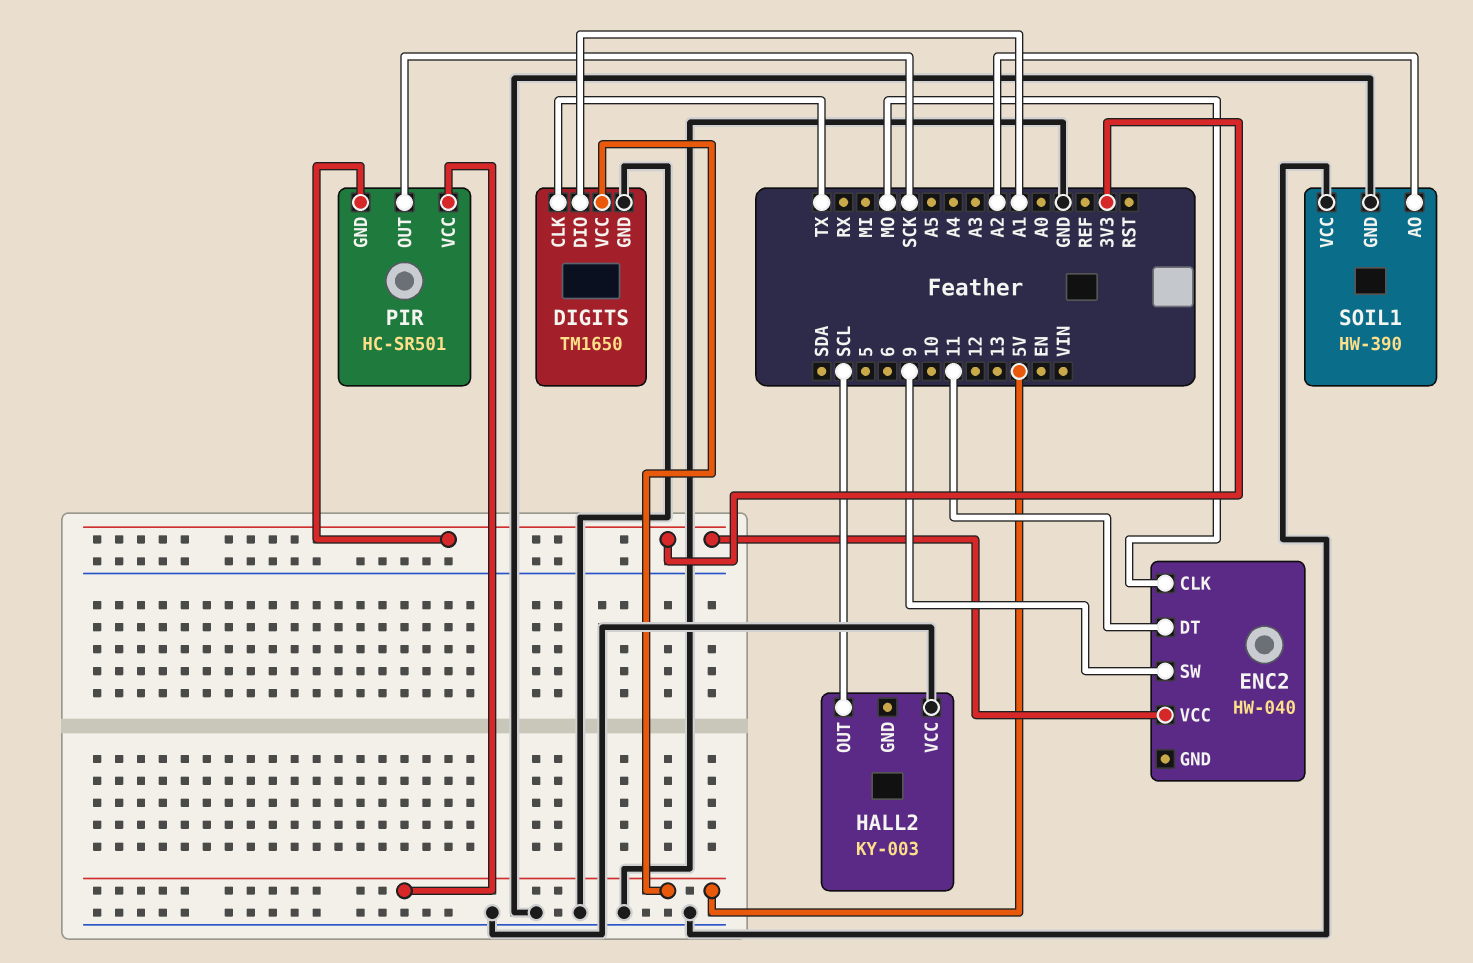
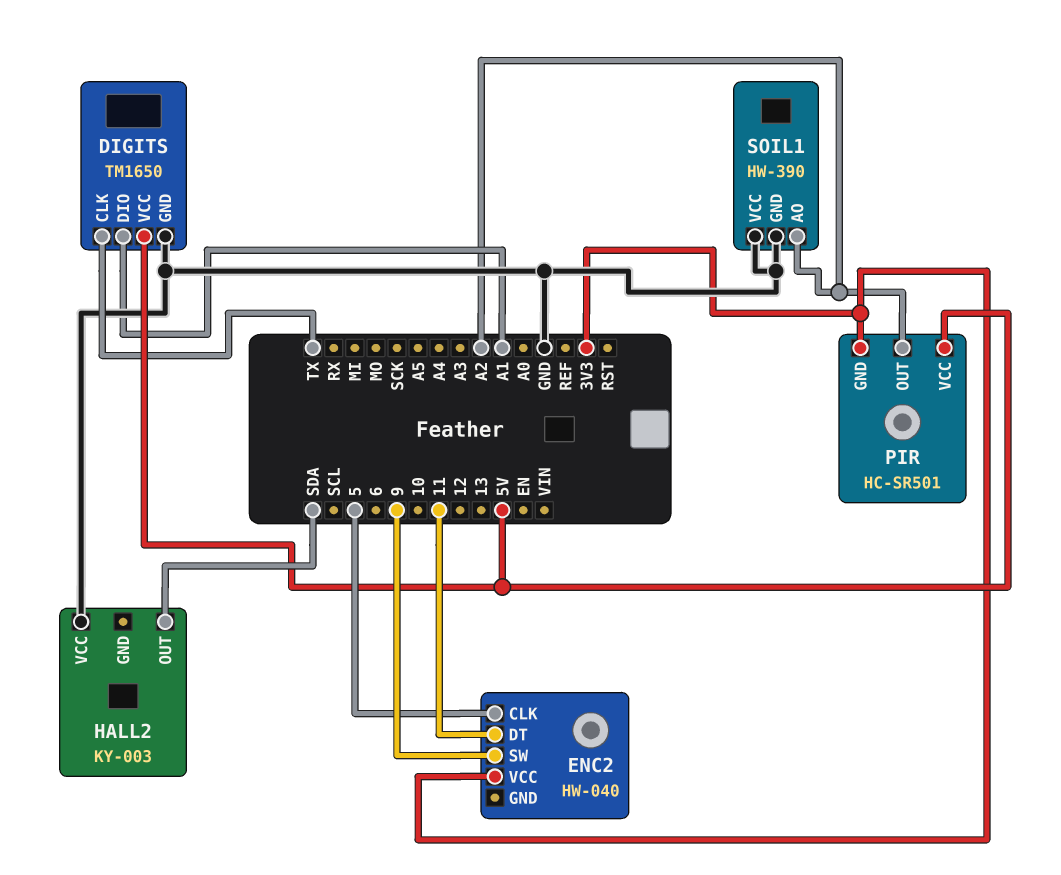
ENC2 pin CLK: MO -> 5
HALL2 pin OUT: SCL -> SDA
PIR pin OUT: SCK -> A2

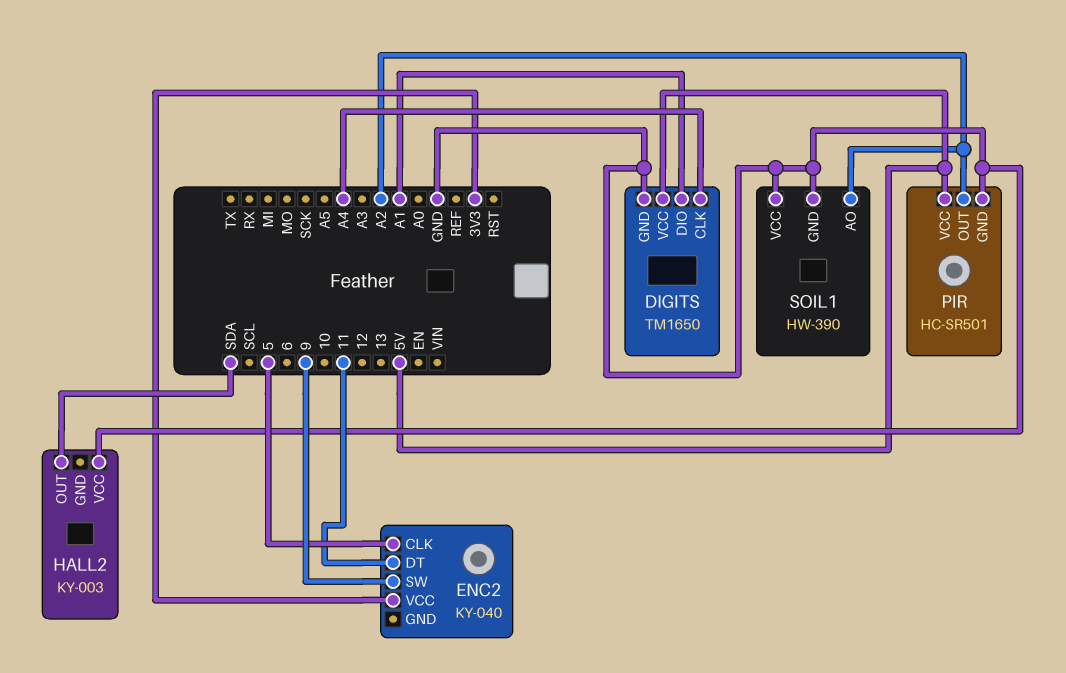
DIGITS pin CLK: TX -> A4
ENC2: HW-040 -> KY-040
PIR pin GND: 3V3 -> GND

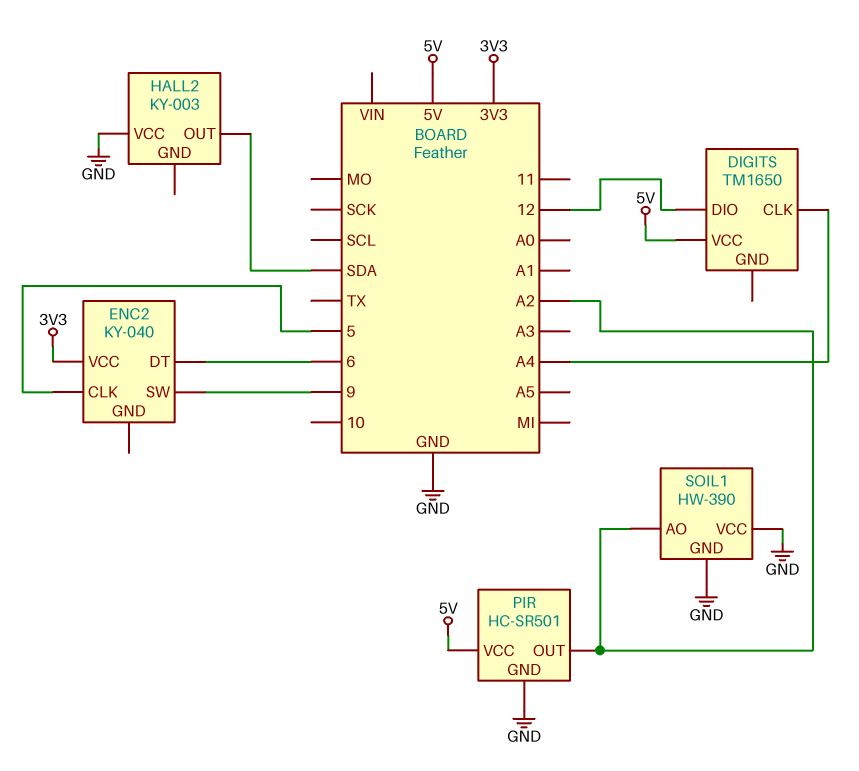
DIGITS pin DIO: A1 -> 12
DIGITS pin GND: GND -> none
ENC2 pin DT: 11 -> 6

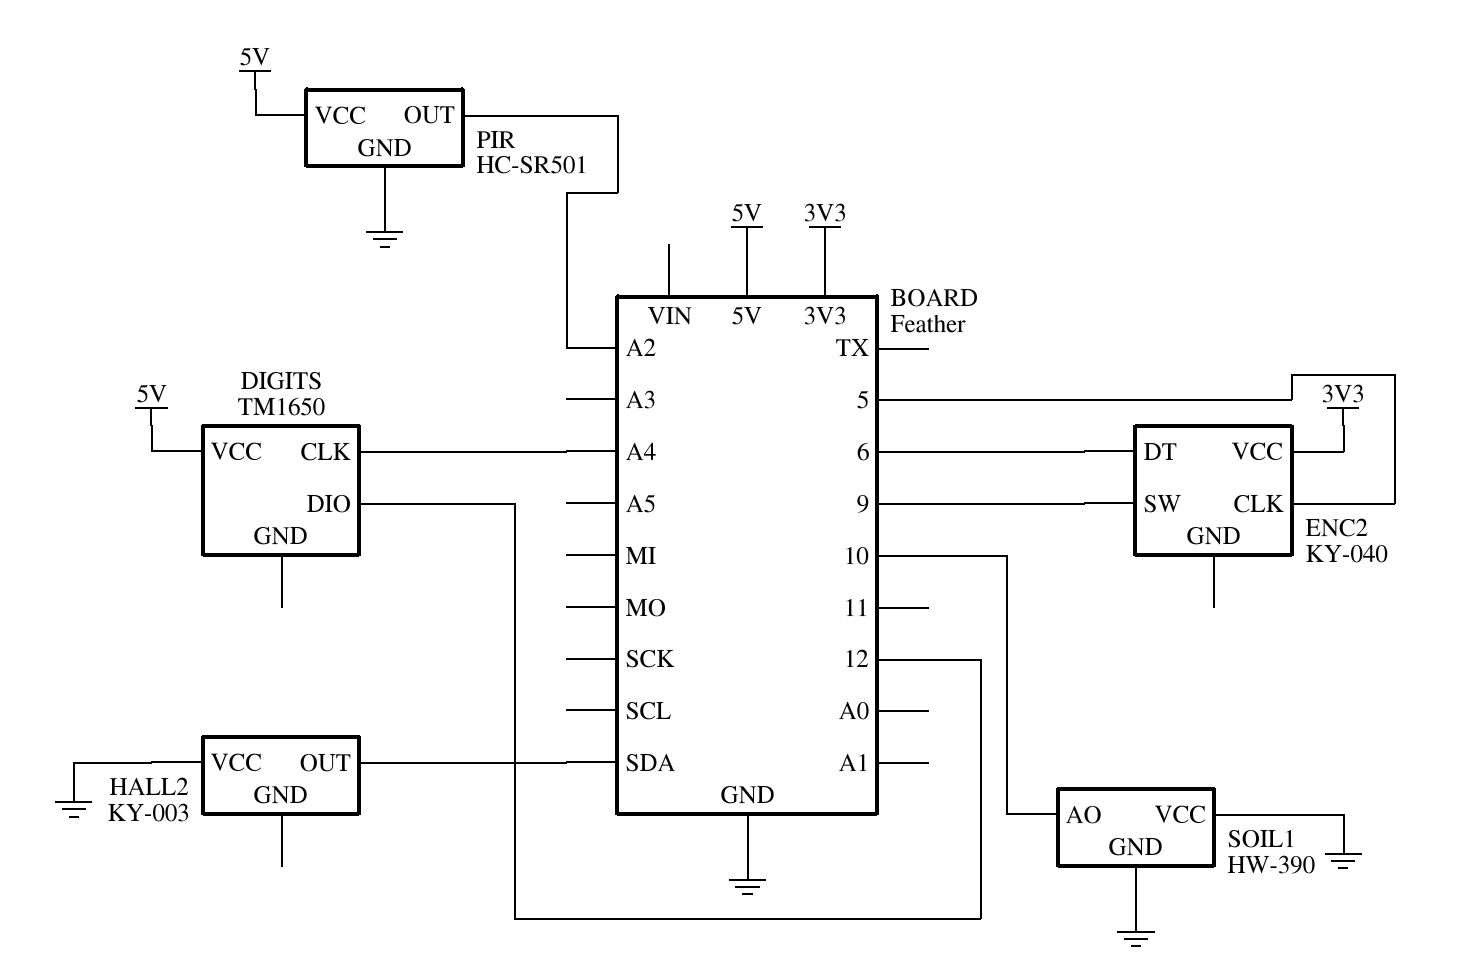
SOIL1 pin AO: A2 -> 10

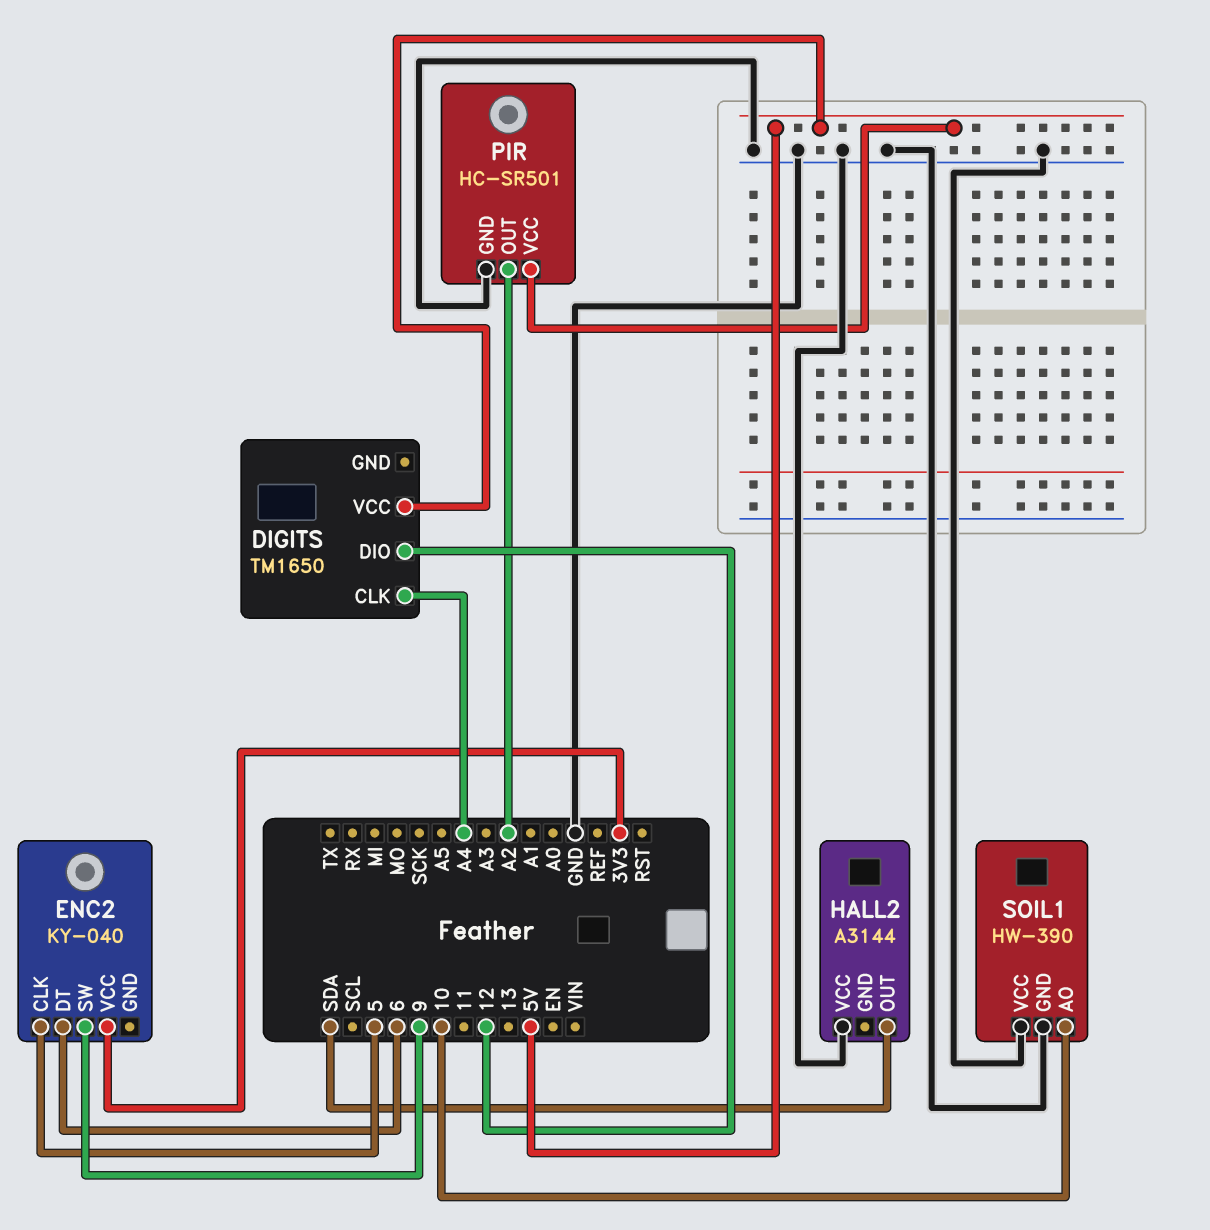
HALL2: KY-003 -> A3144

